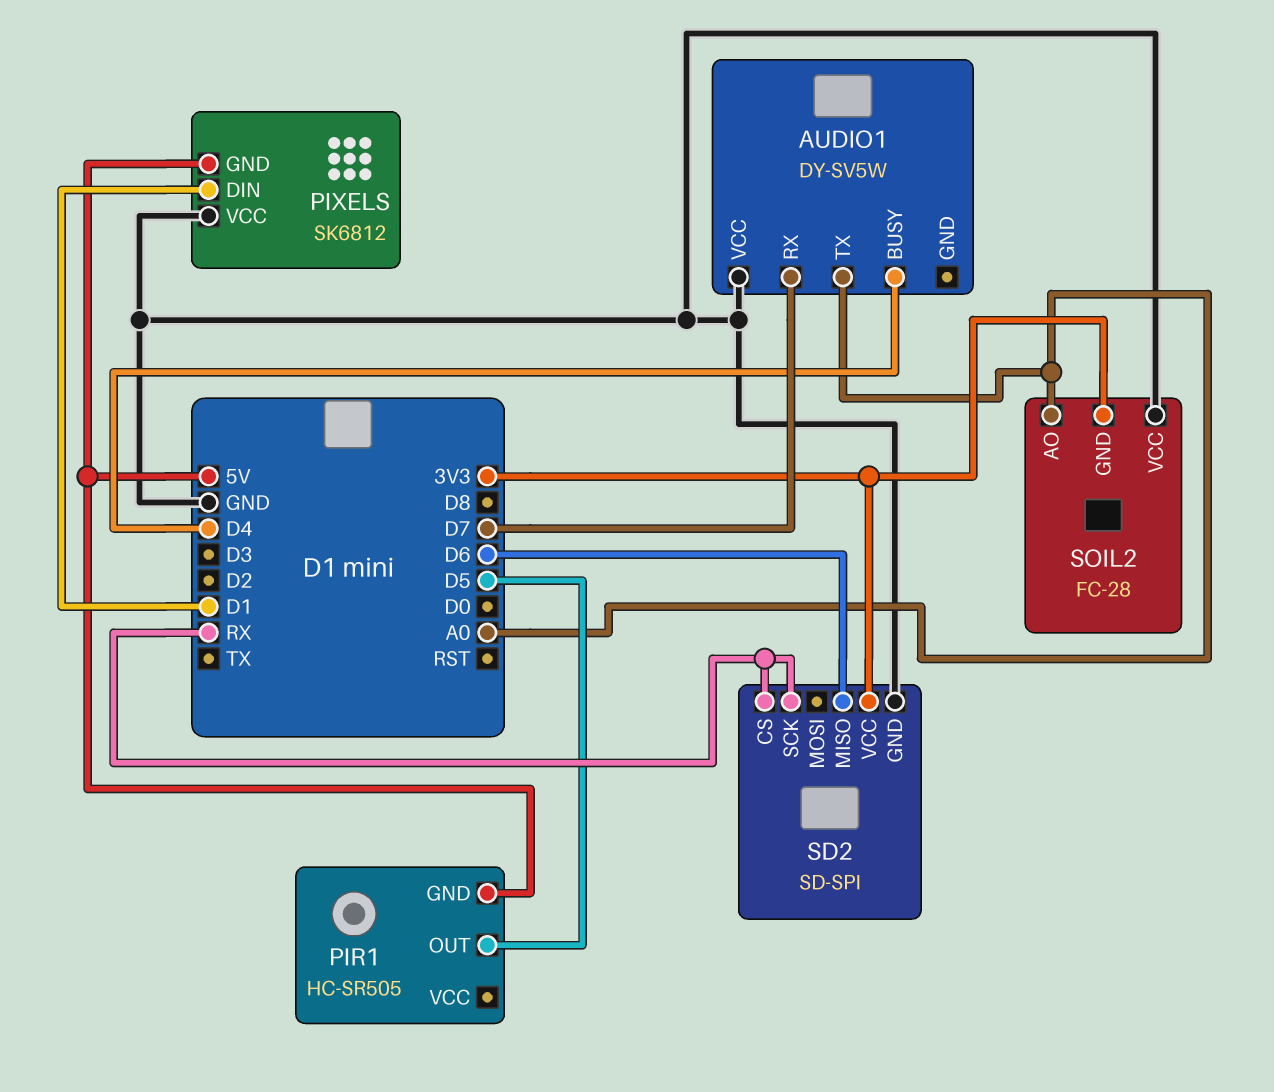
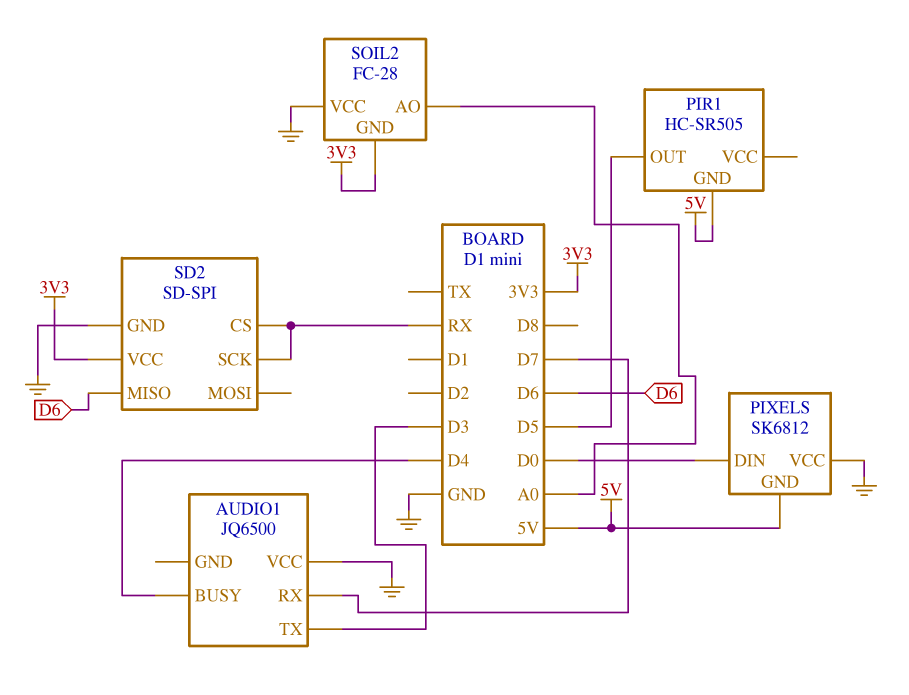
AUDIO1: DY-SV5W -> JQ6500
AUDIO1 pin TX: A0 -> D3
PIXELS pin DIN: D1 -> D0

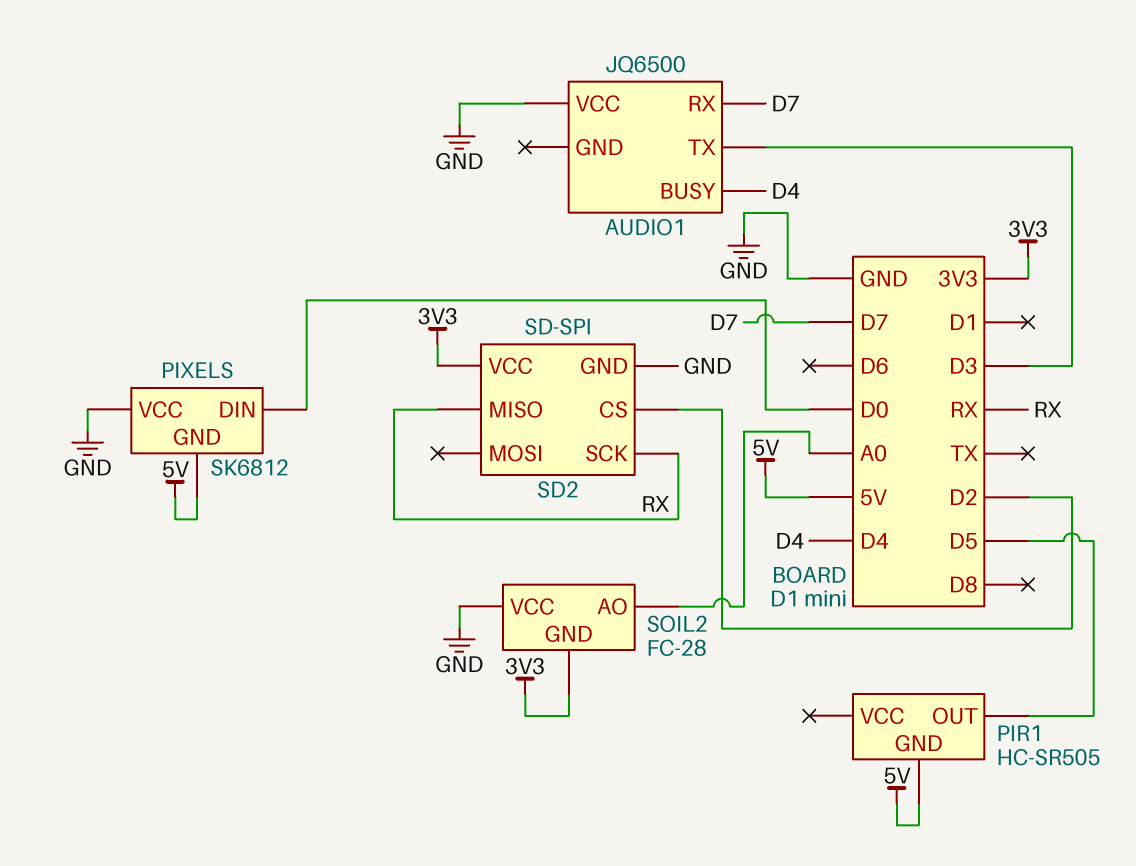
SD2 pin CS: RX -> D2
SD2 pin MISO: D6 -> RX

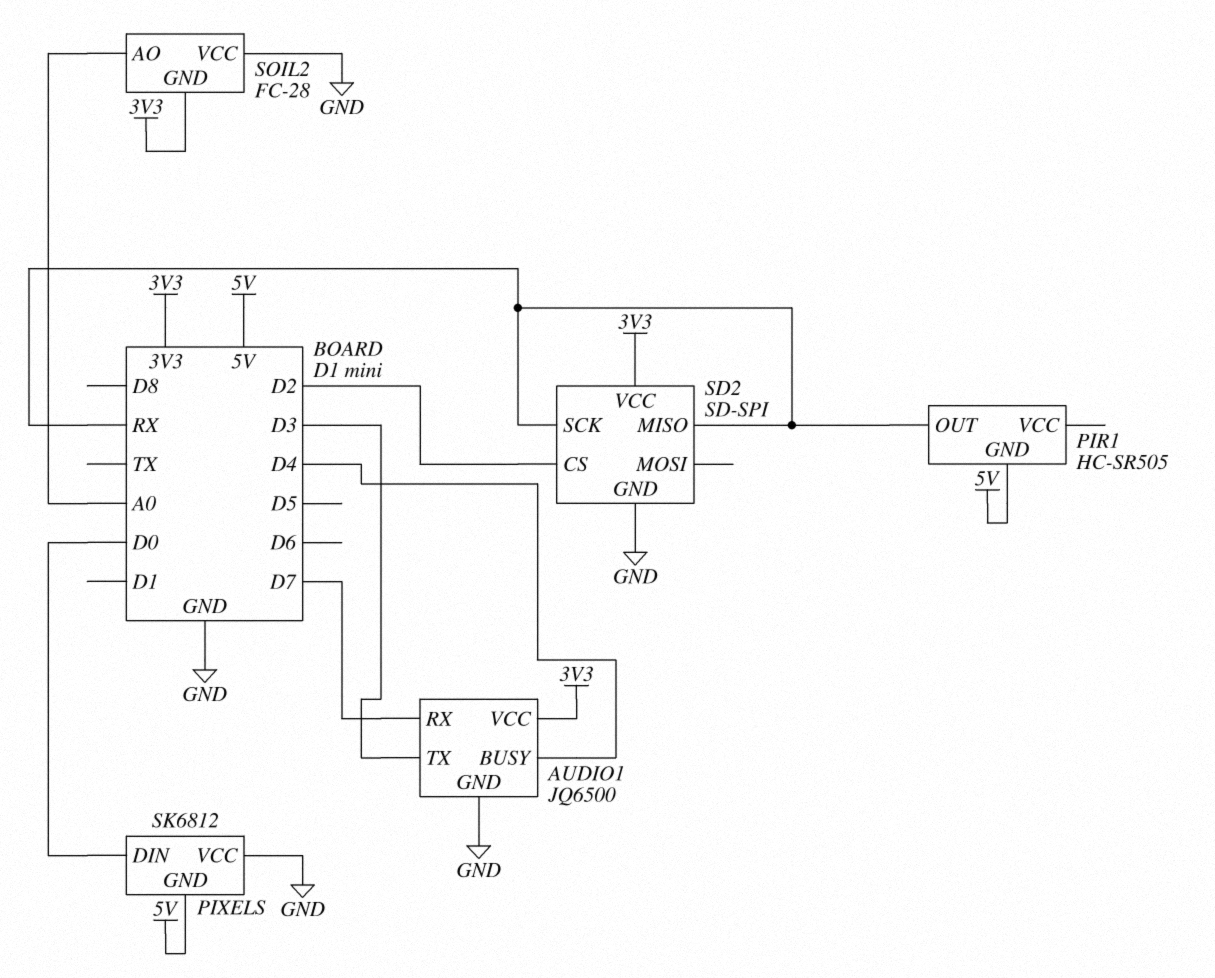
AUDIO1 pin GND: none -> GND
AUDIO1 pin VCC: GND -> 3V3
PIR1 pin OUT: D5 -> RX

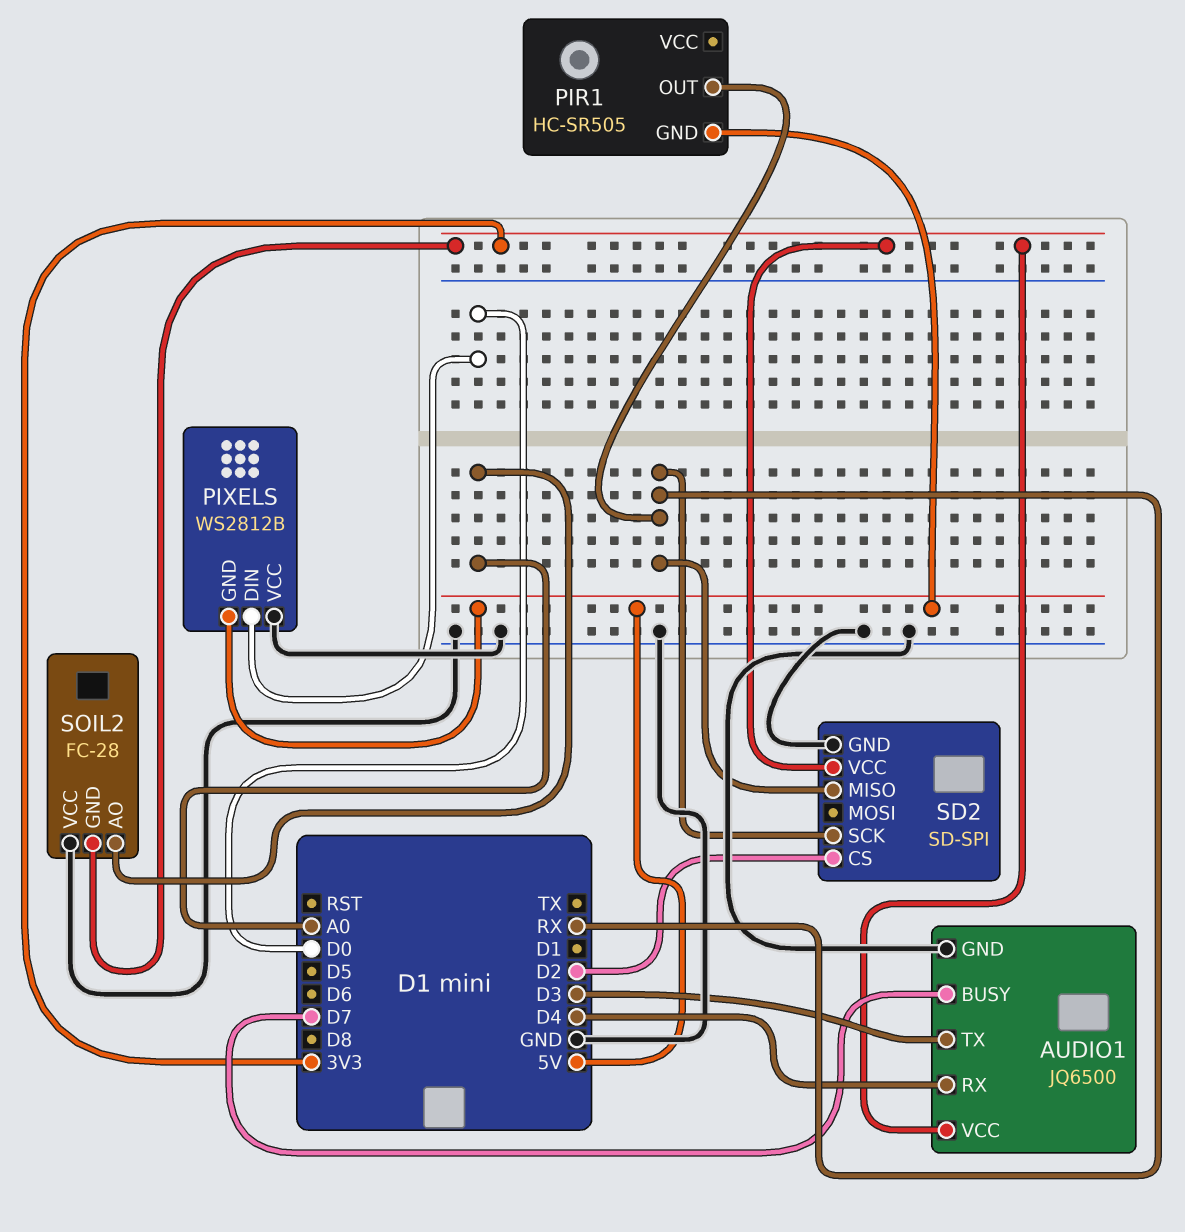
AUDIO1 pin BUSY: D4 -> D7
AUDIO1 pin RX: D7 -> D4
PIXELS: SK6812 -> WS2812B

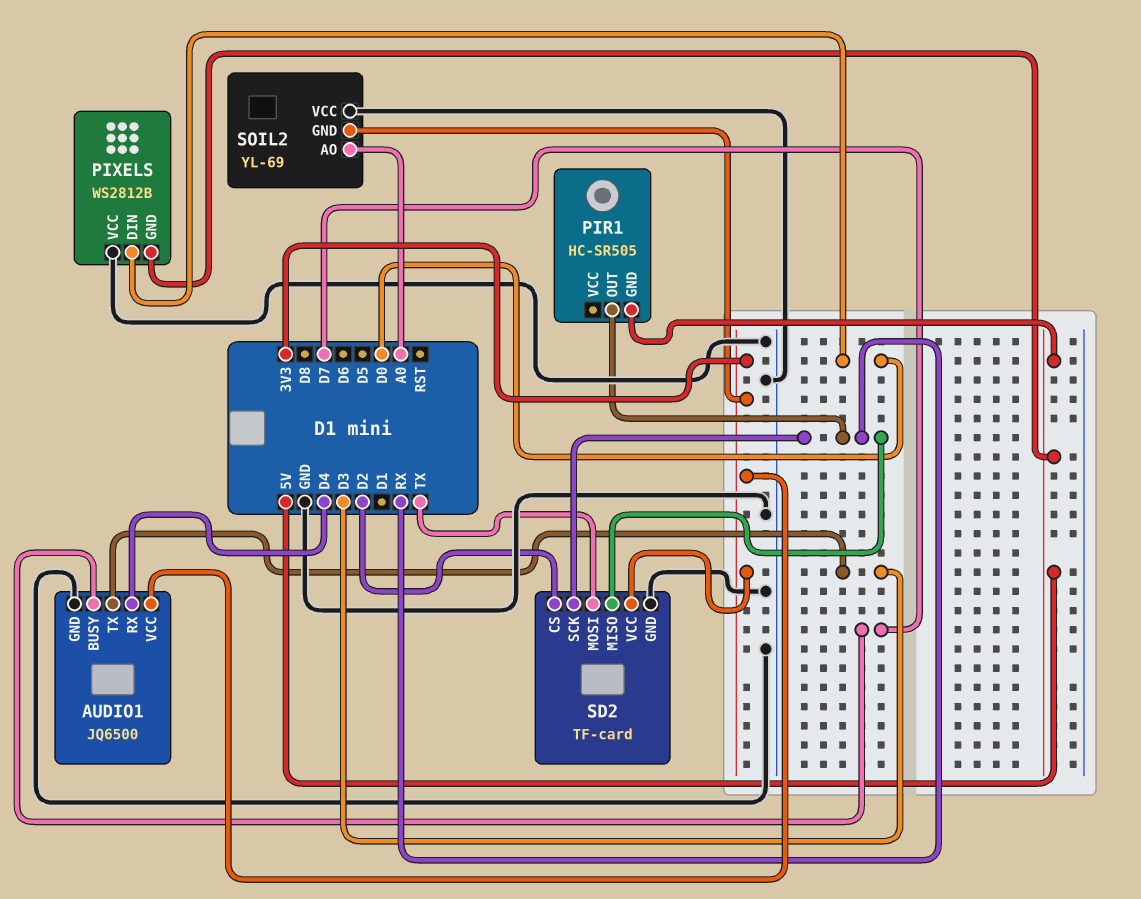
SD2: SD-SPI -> TF-card
SD2 pin MOSI: none -> TX
SOIL2: FC-28 -> YL-69

